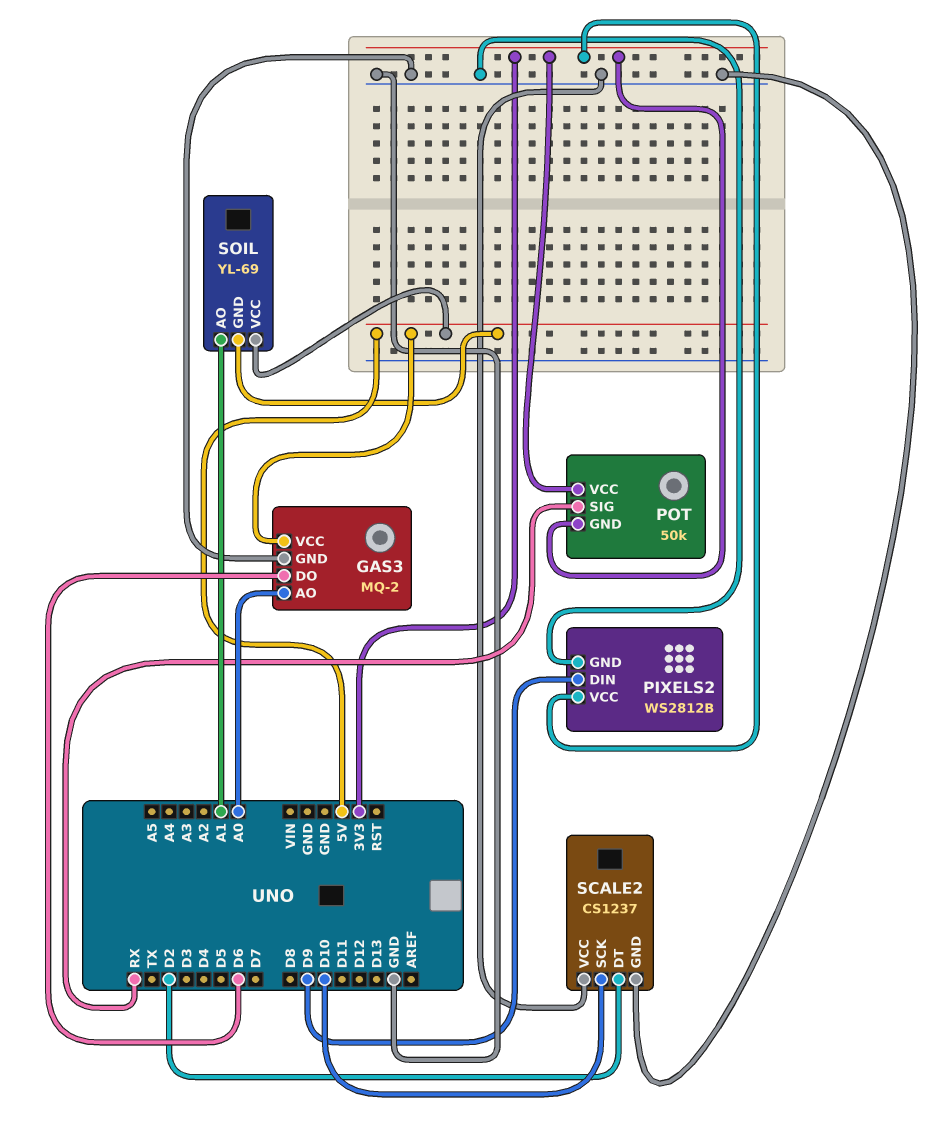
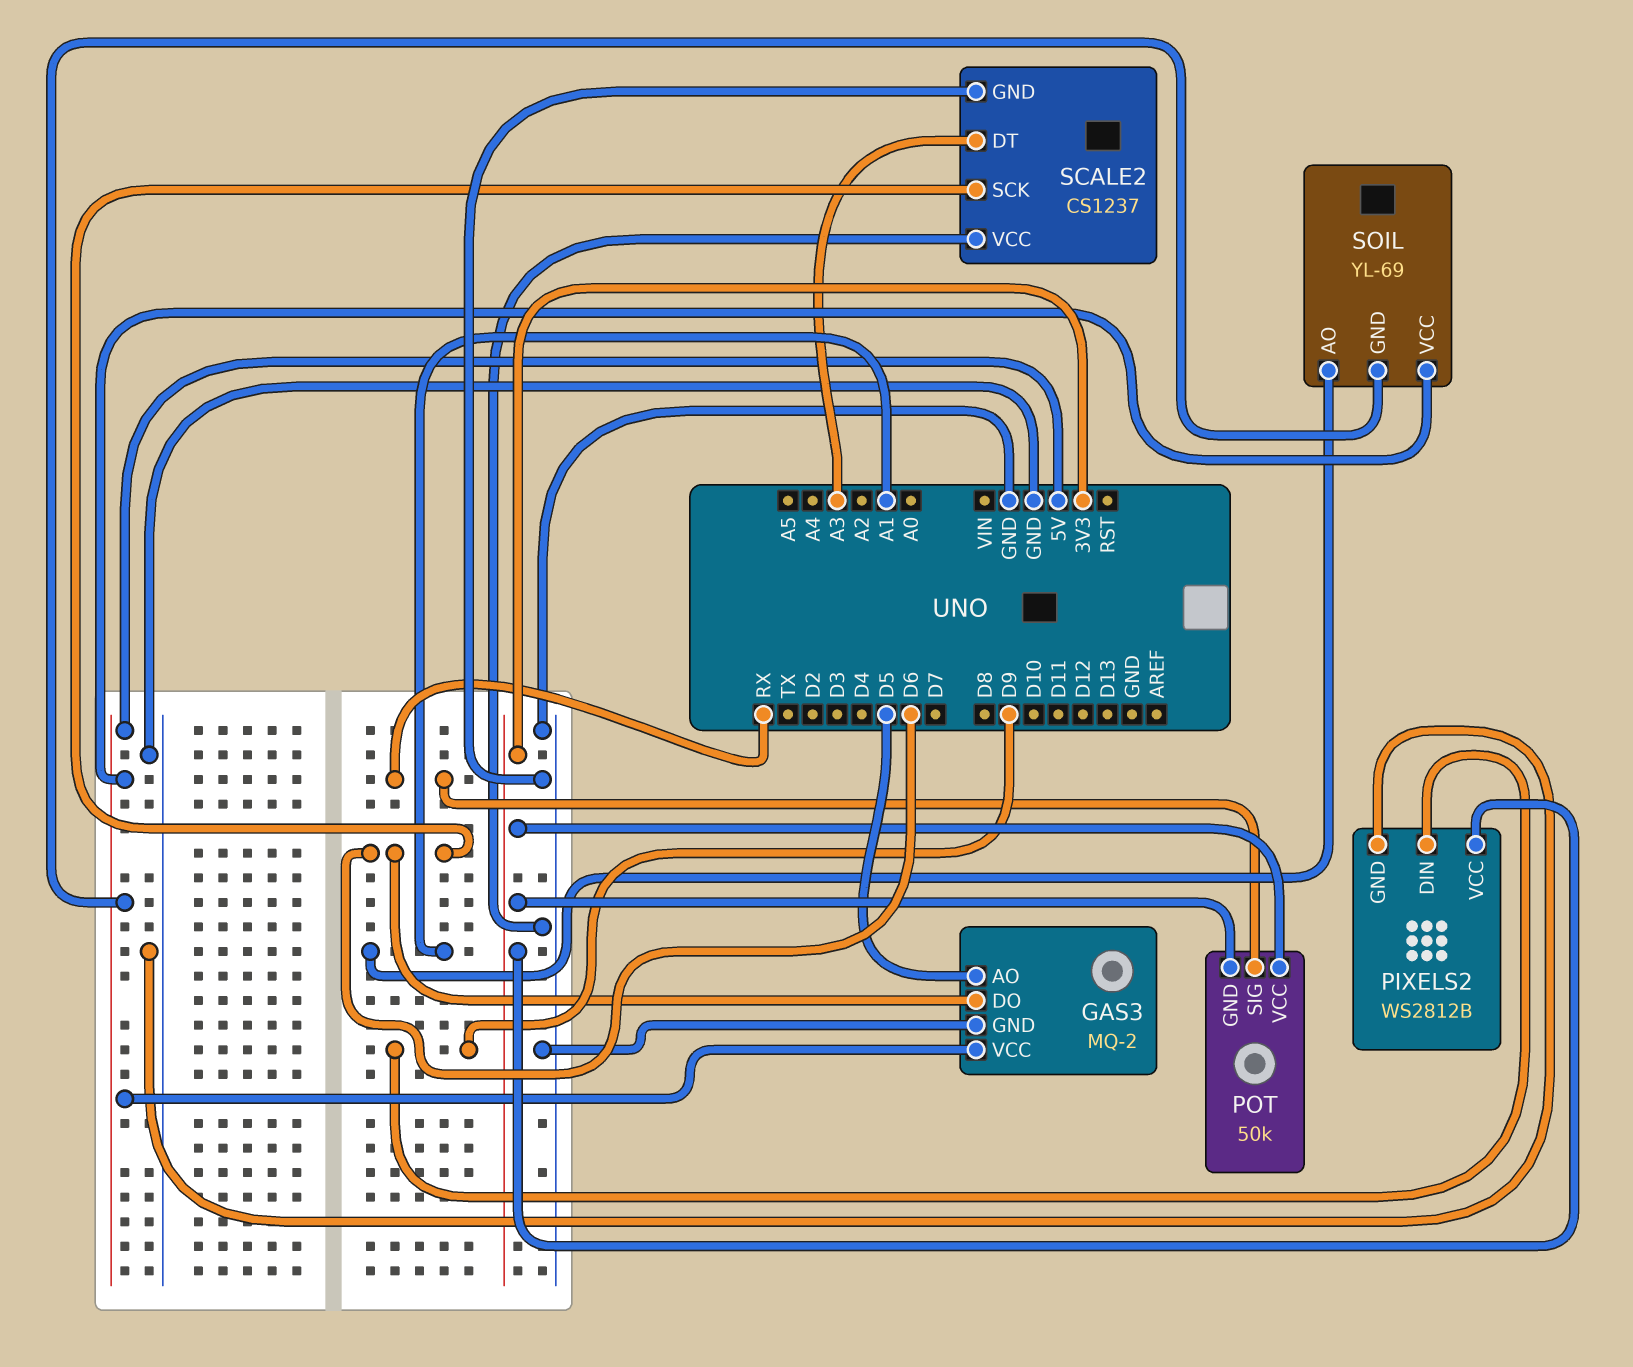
GAS3 pin AO: A0 -> D5
SCALE2 pin DT: D2 -> A3
SCALE2 pin SCK: D10 -> D6

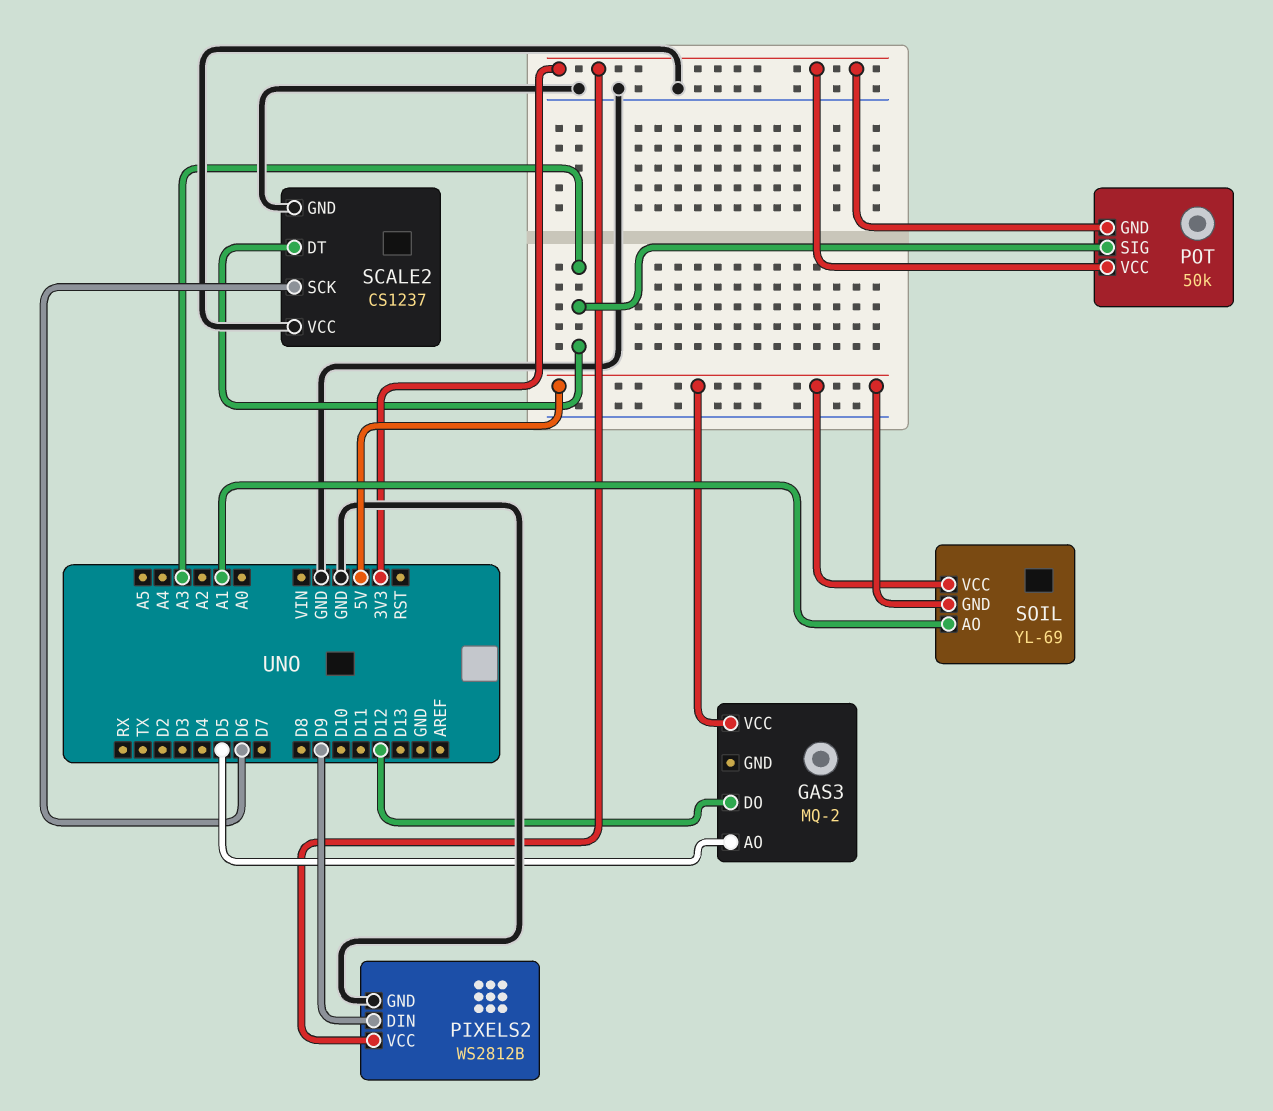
GAS3 pin DO: D6 -> D12
GAS3 pin GND: GND -> none
POT pin SIG: RX -> A3

